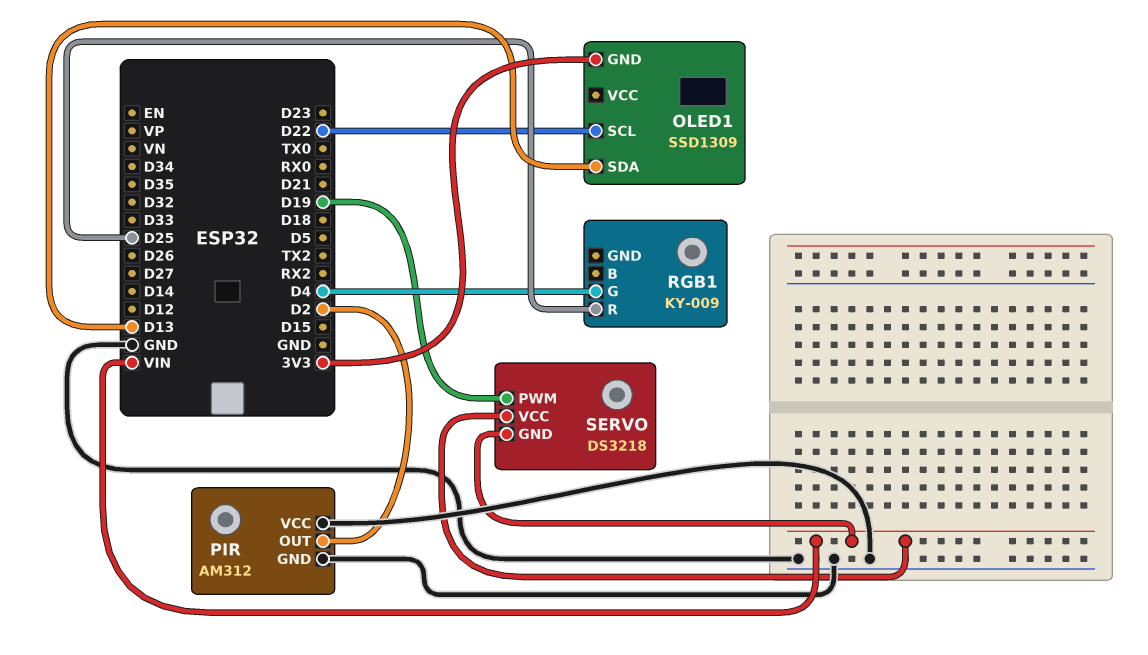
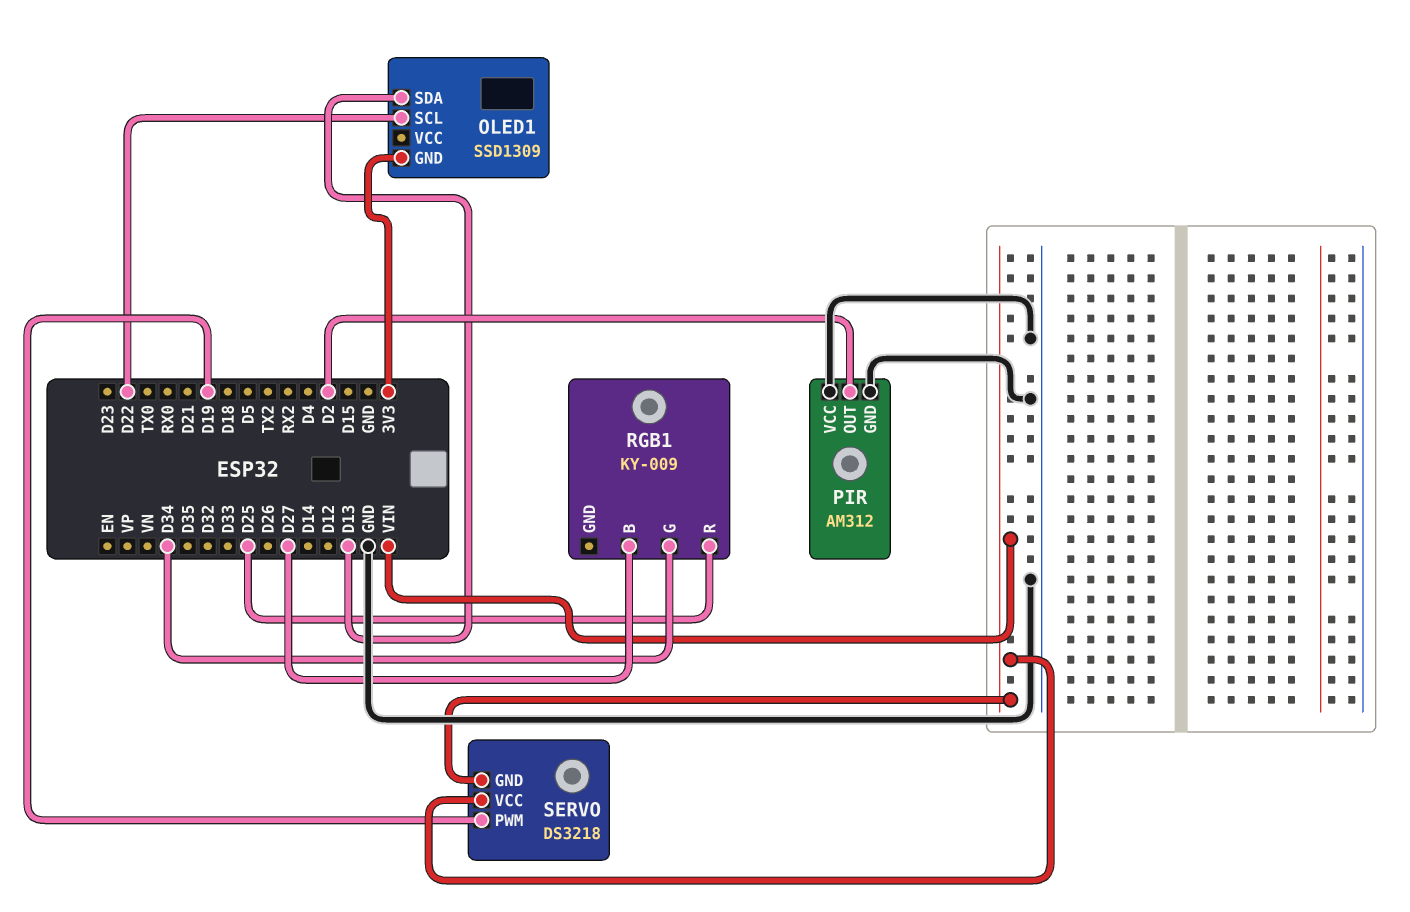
RGB1 pin B: none -> D27
RGB1 pin G: D4 -> D34

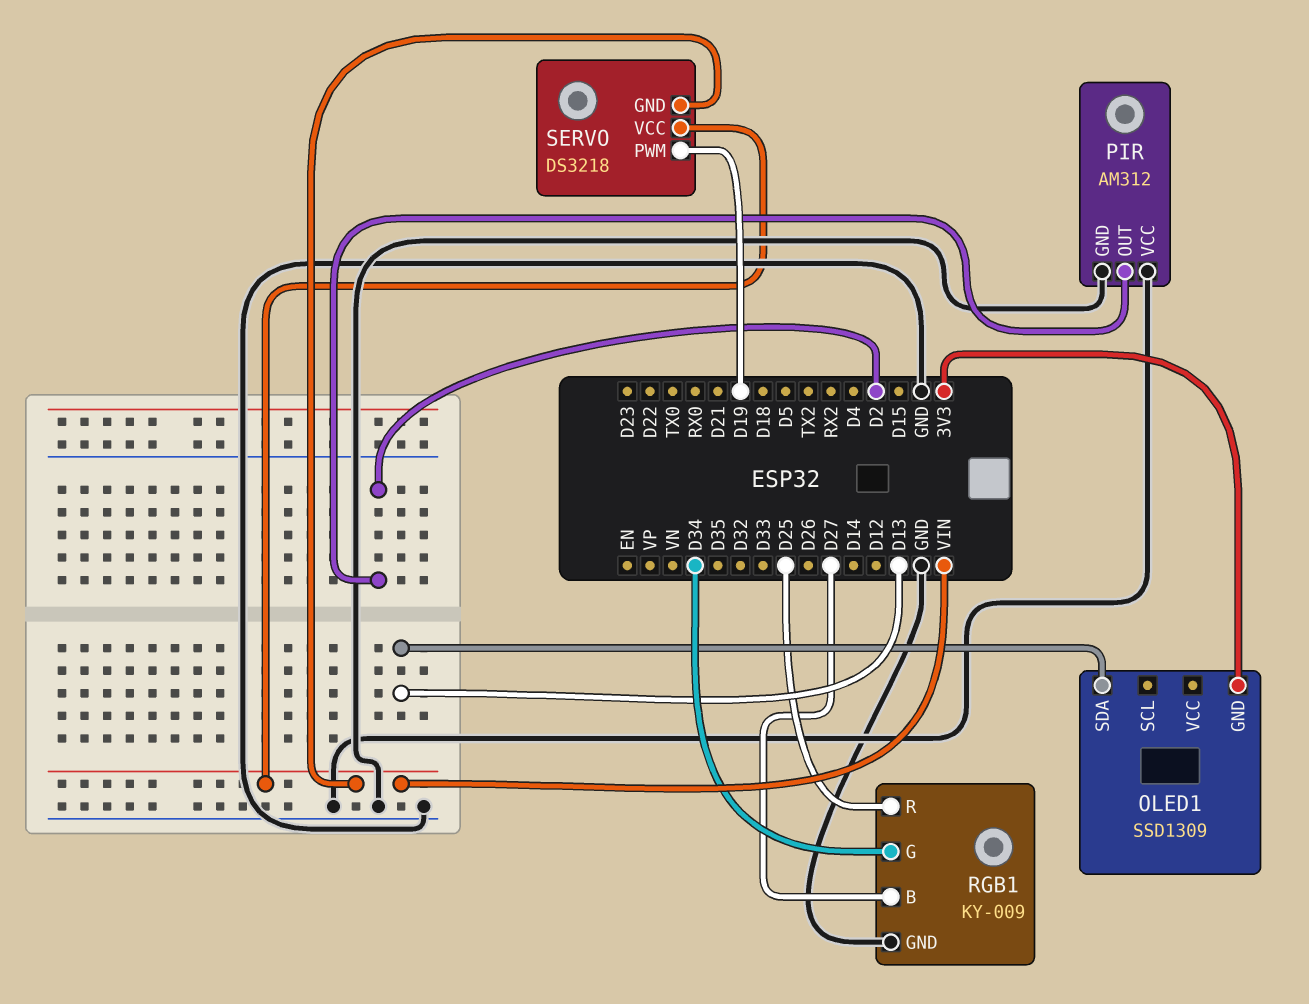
OLED1 pin SCL: D22 -> none
RGB1 pin GND: none -> GND

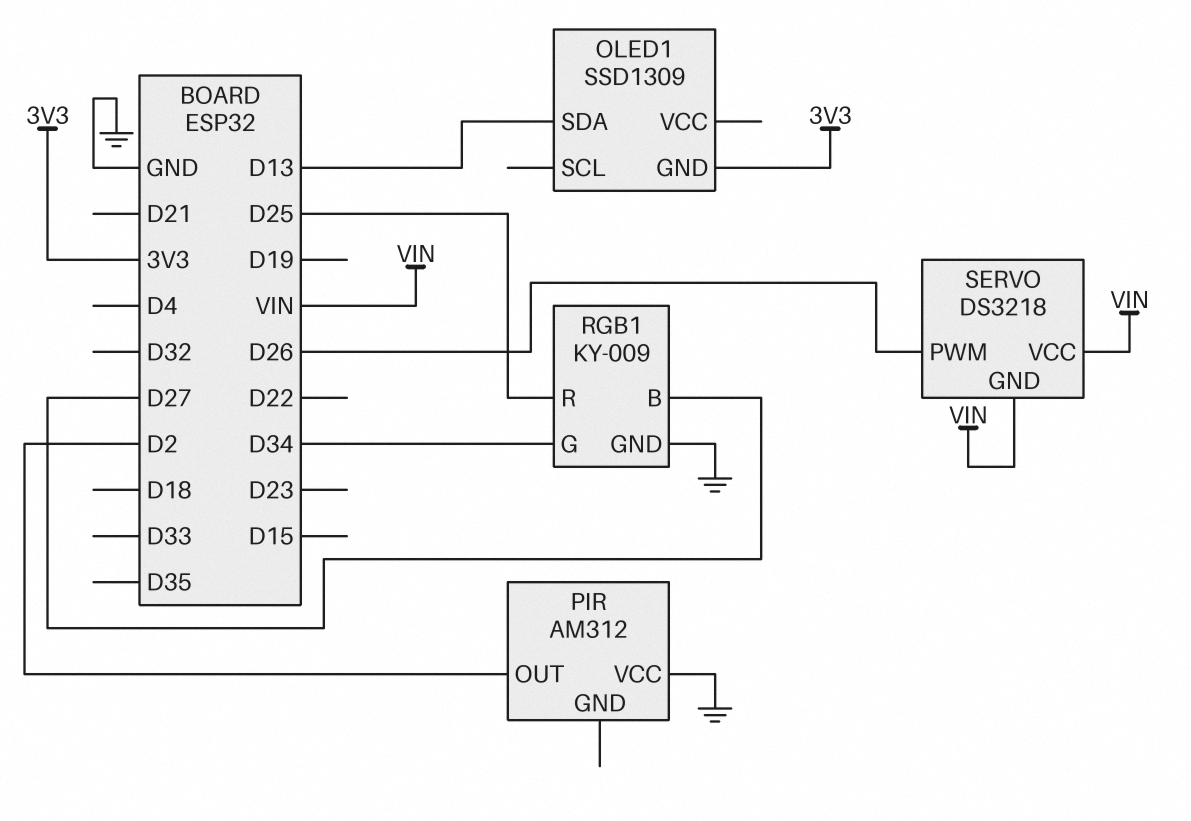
PIR pin GND: GND -> none
SERVO pin PWM: D19 -> D26

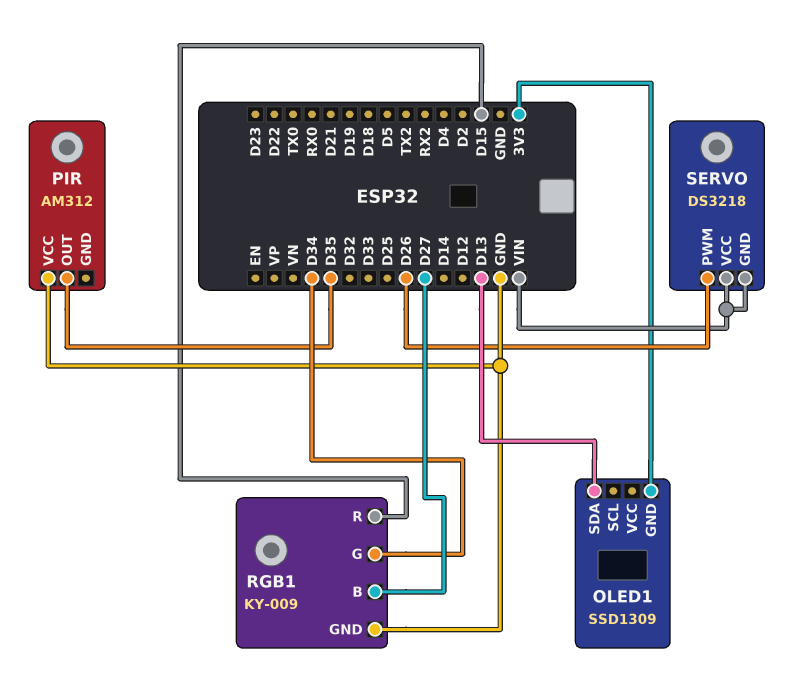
PIR pin OUT: D2 -> D35
RGB1 pin R: D25 -> D15

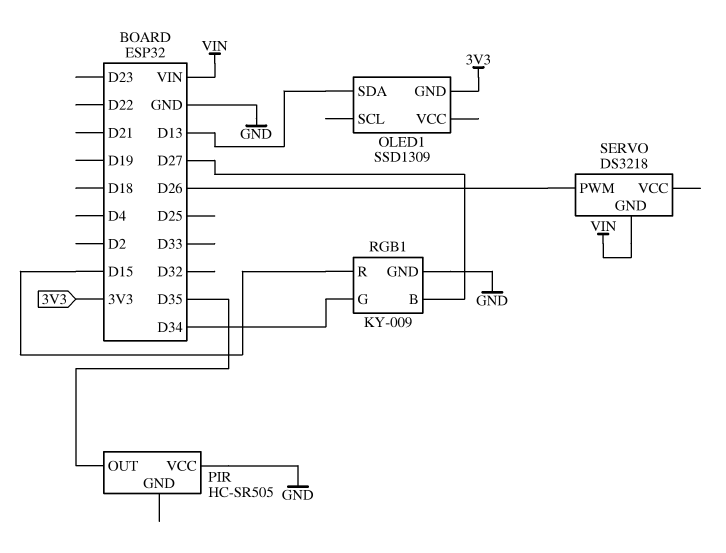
PIR: AM312 -> HC-SR505
SERVO pin VCC: VIN -> none

